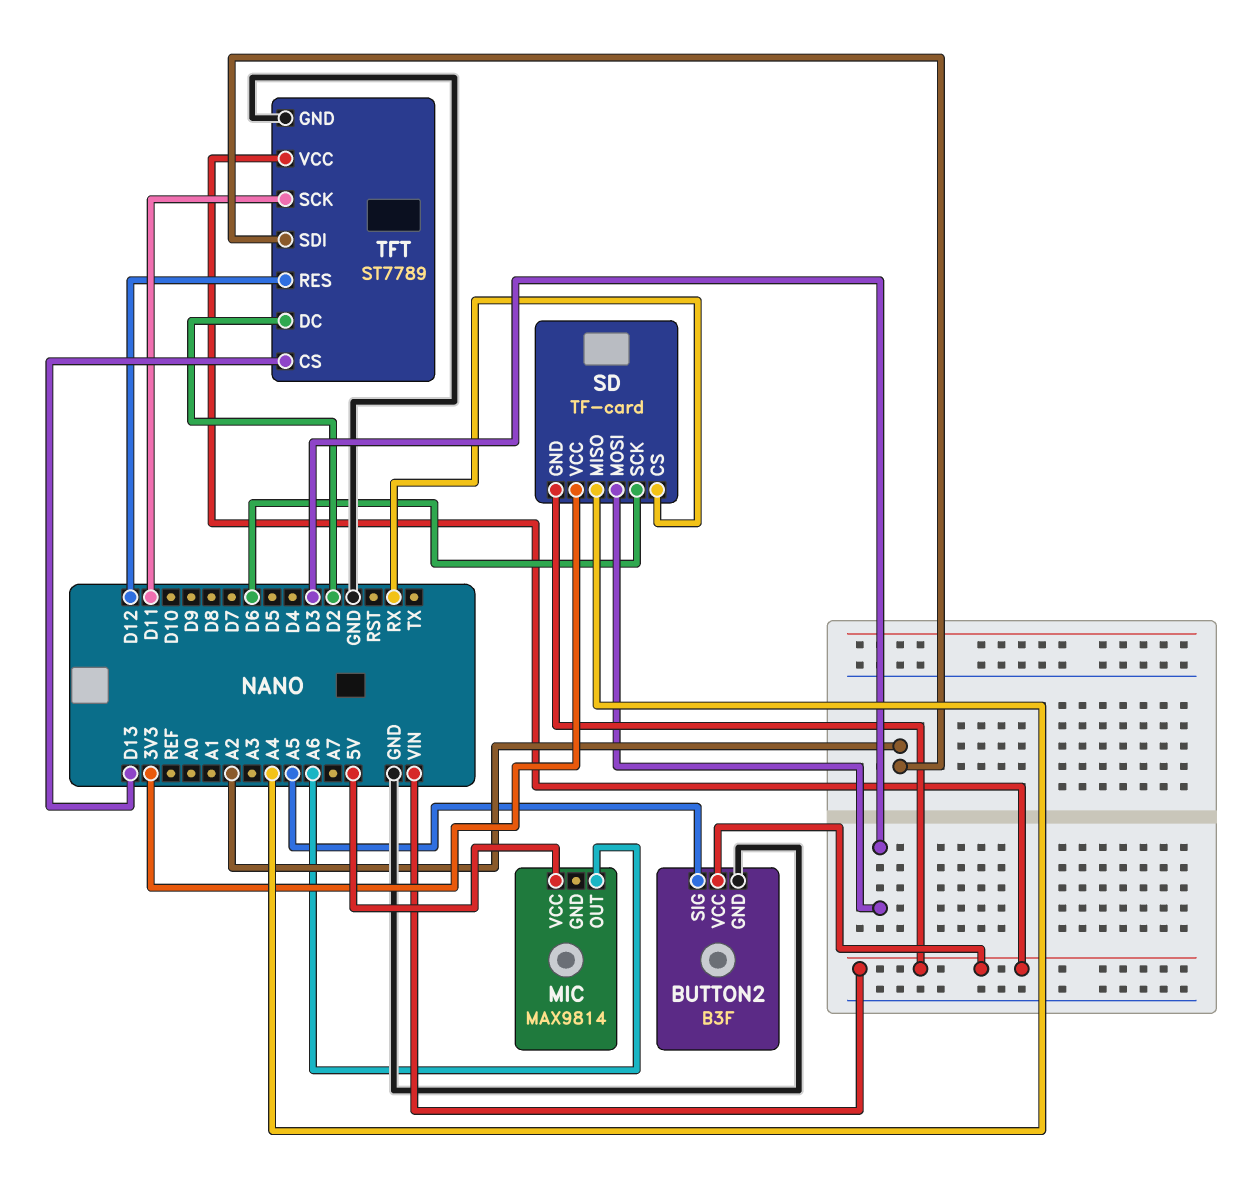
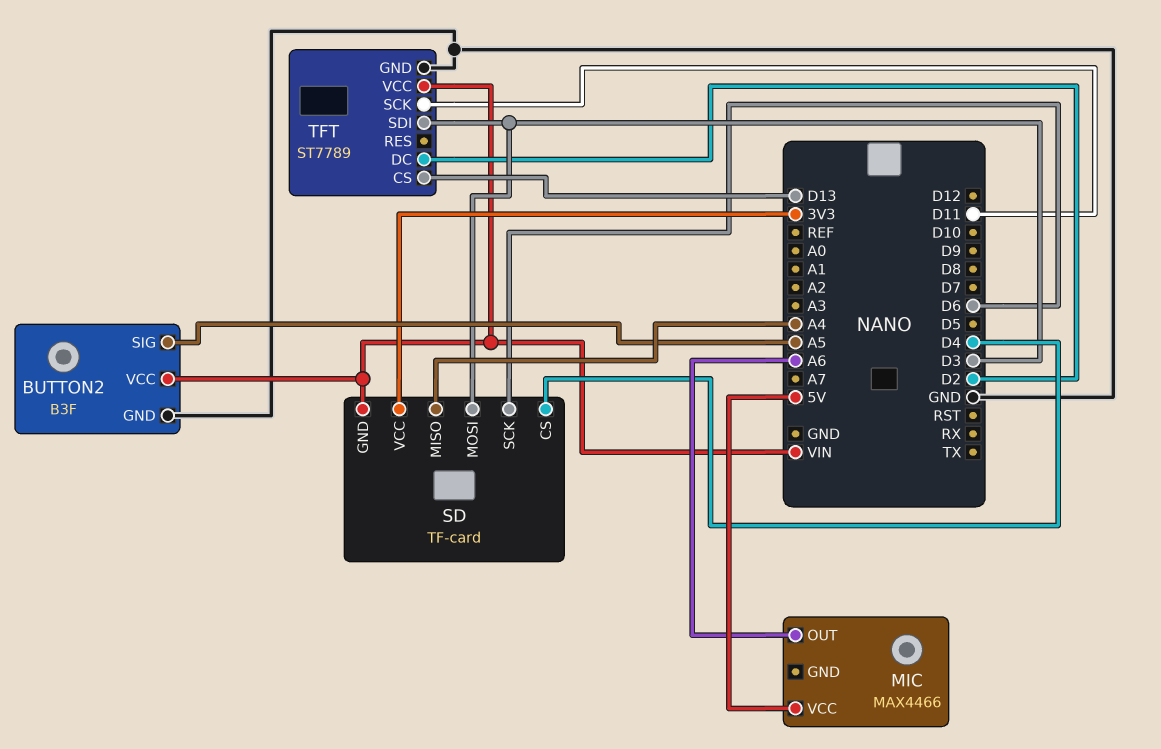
MIC: MAX9814 -> MAX4466
SD pin CS: RX -> D4
TFT pin RES: D12 -> none
TFT pin SDI: A2 -> D3

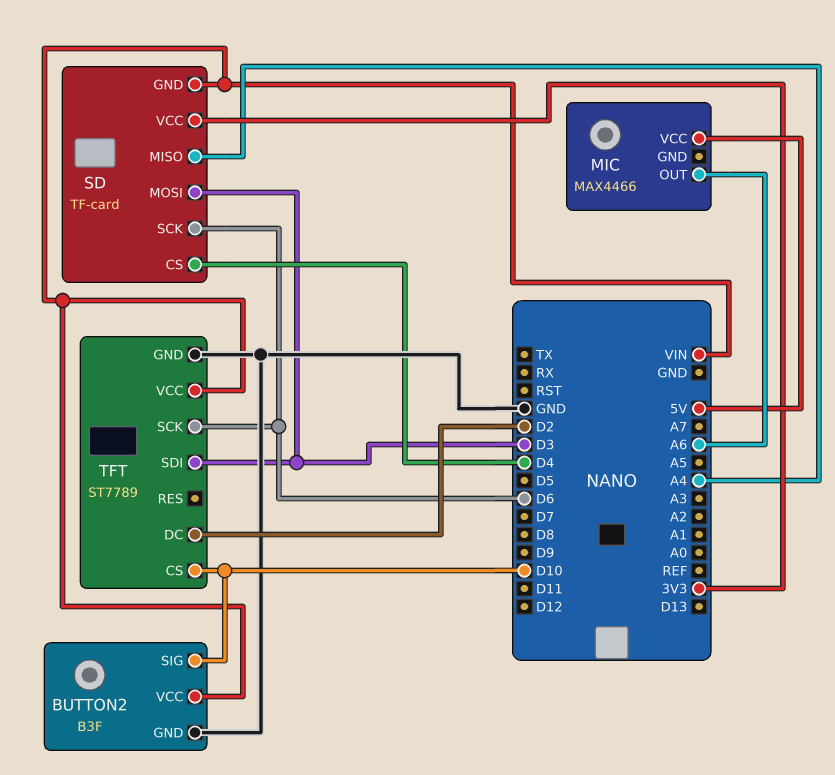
BUTTON2 pin SIG: A5 -> D10
TFT pin CS: D13 -> D10
TFT pin SCK: D11 -> D6

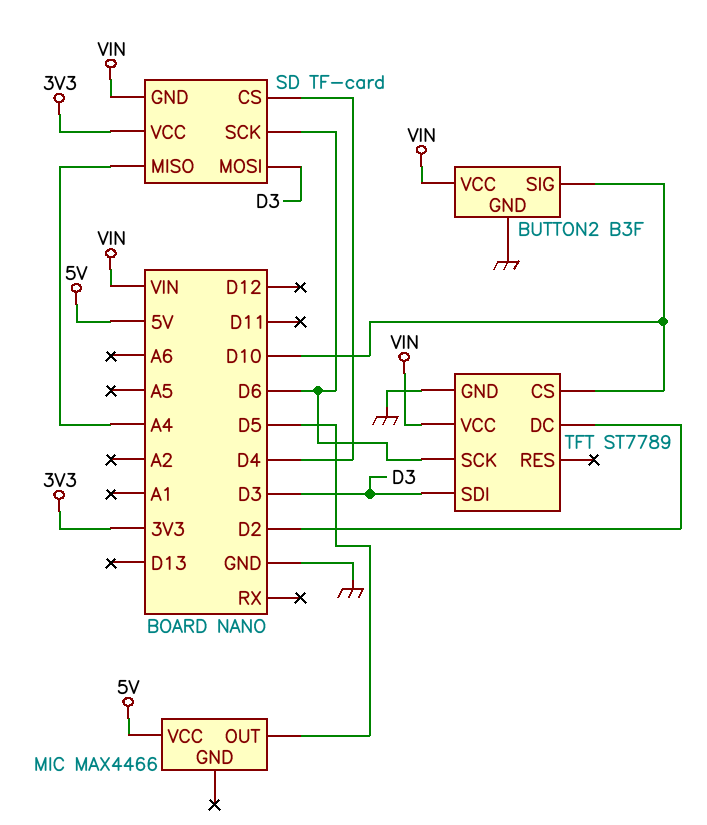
MIC pin OUT: A6 -> D5

